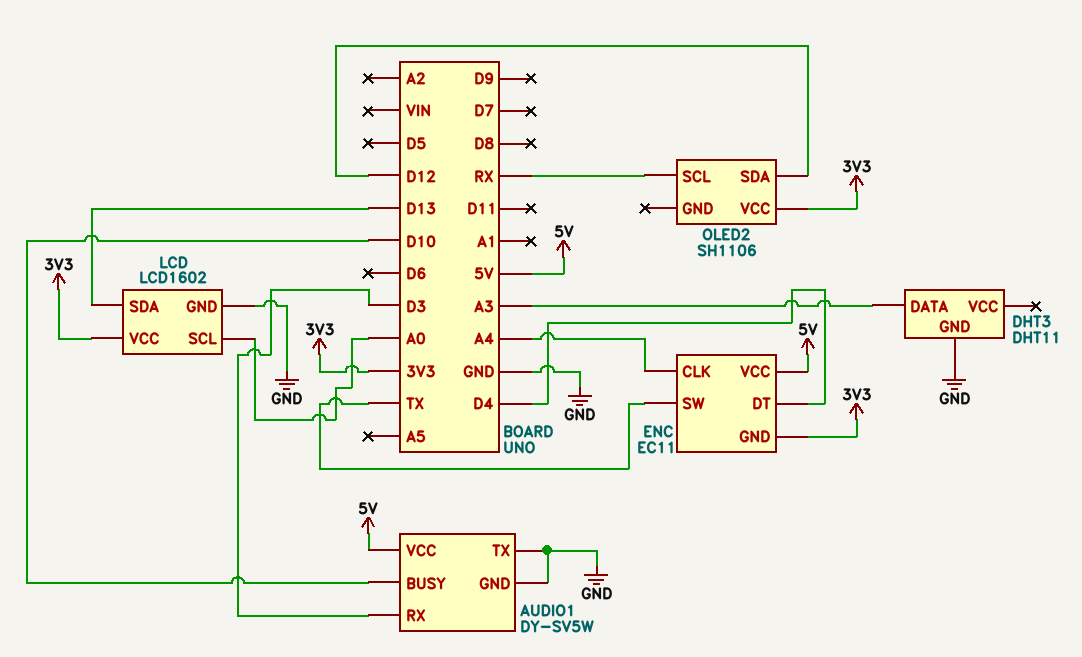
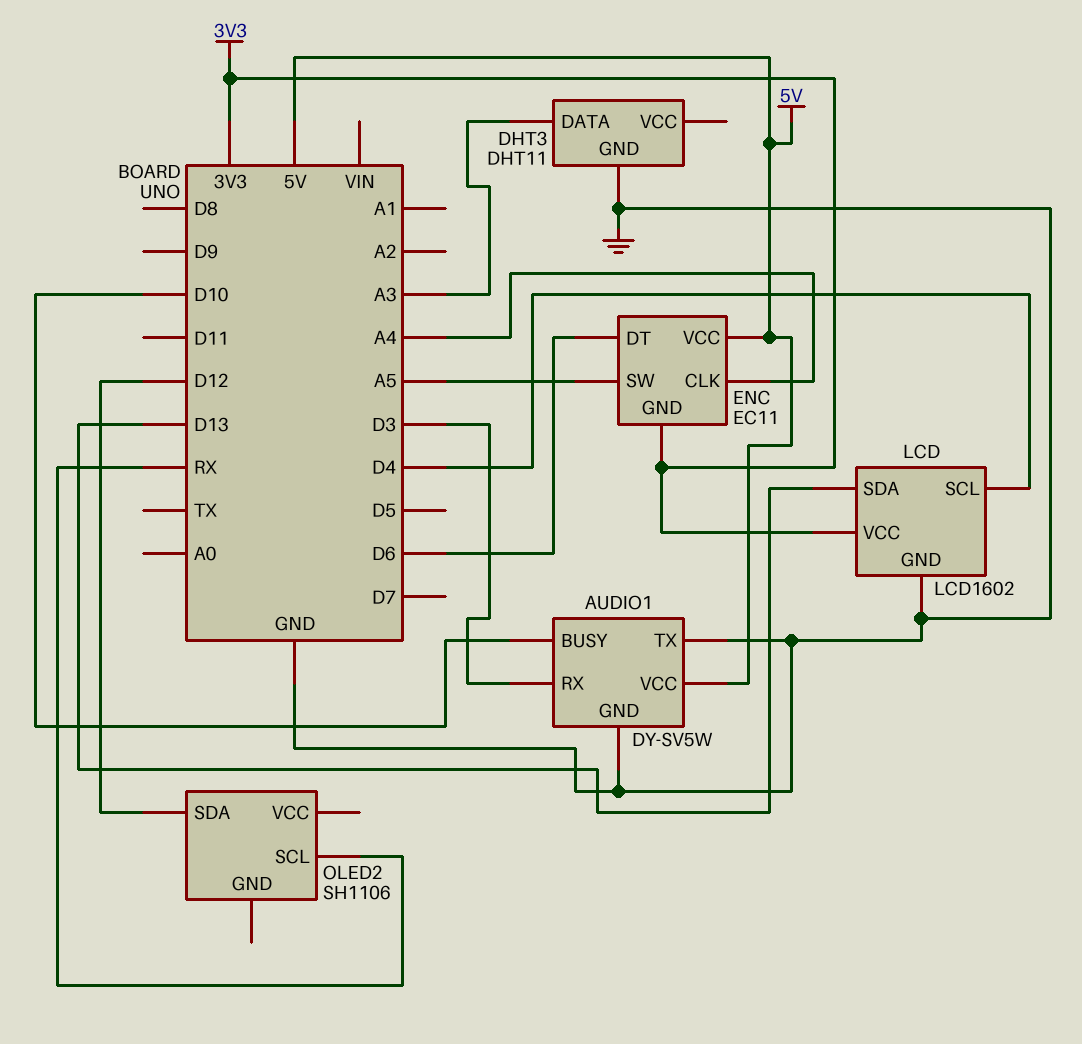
ENC pin DT: D4 -> D6
ENC pin SW: TX -> A5
LCD pin SCL: A0 -> D4
OLED2 pin VCC: 3V3 -> none

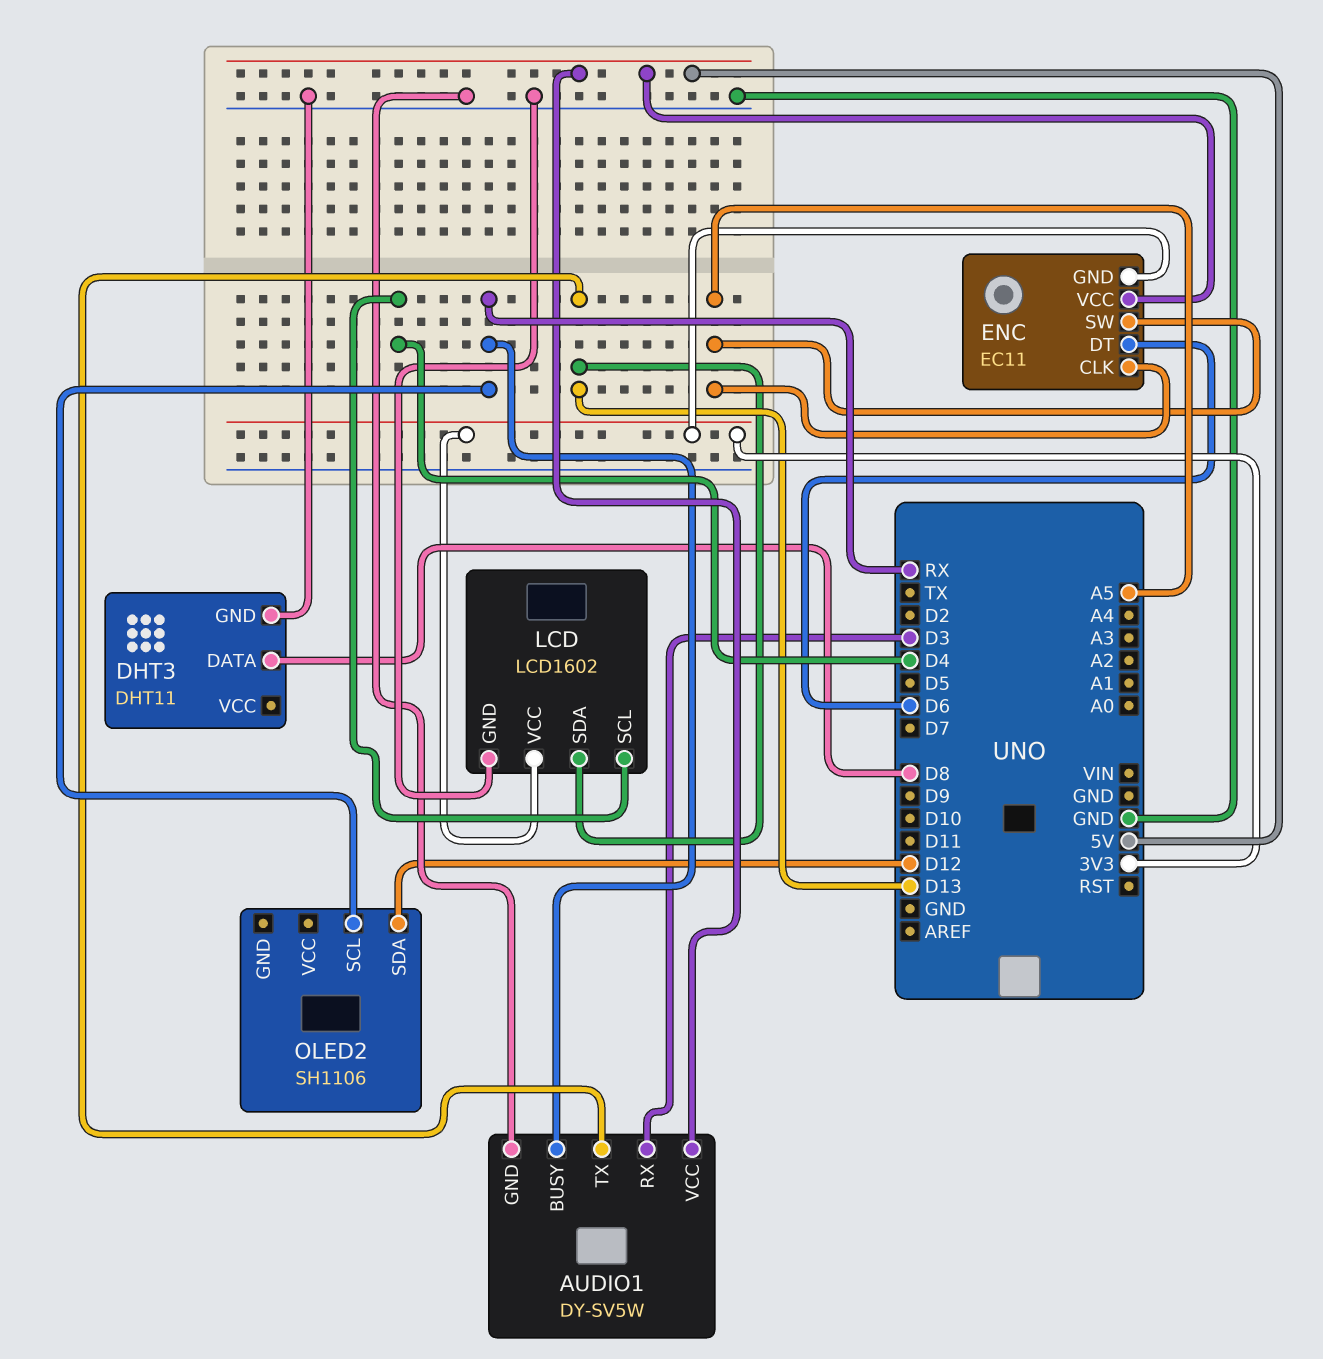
AUDIO1 pin BUSY: D10 -> RX
AUDIO1 pin TX: GND -> D13
DHT3 pin DATA: A3 -> D8
ENC pin CLK: A4 -> A5

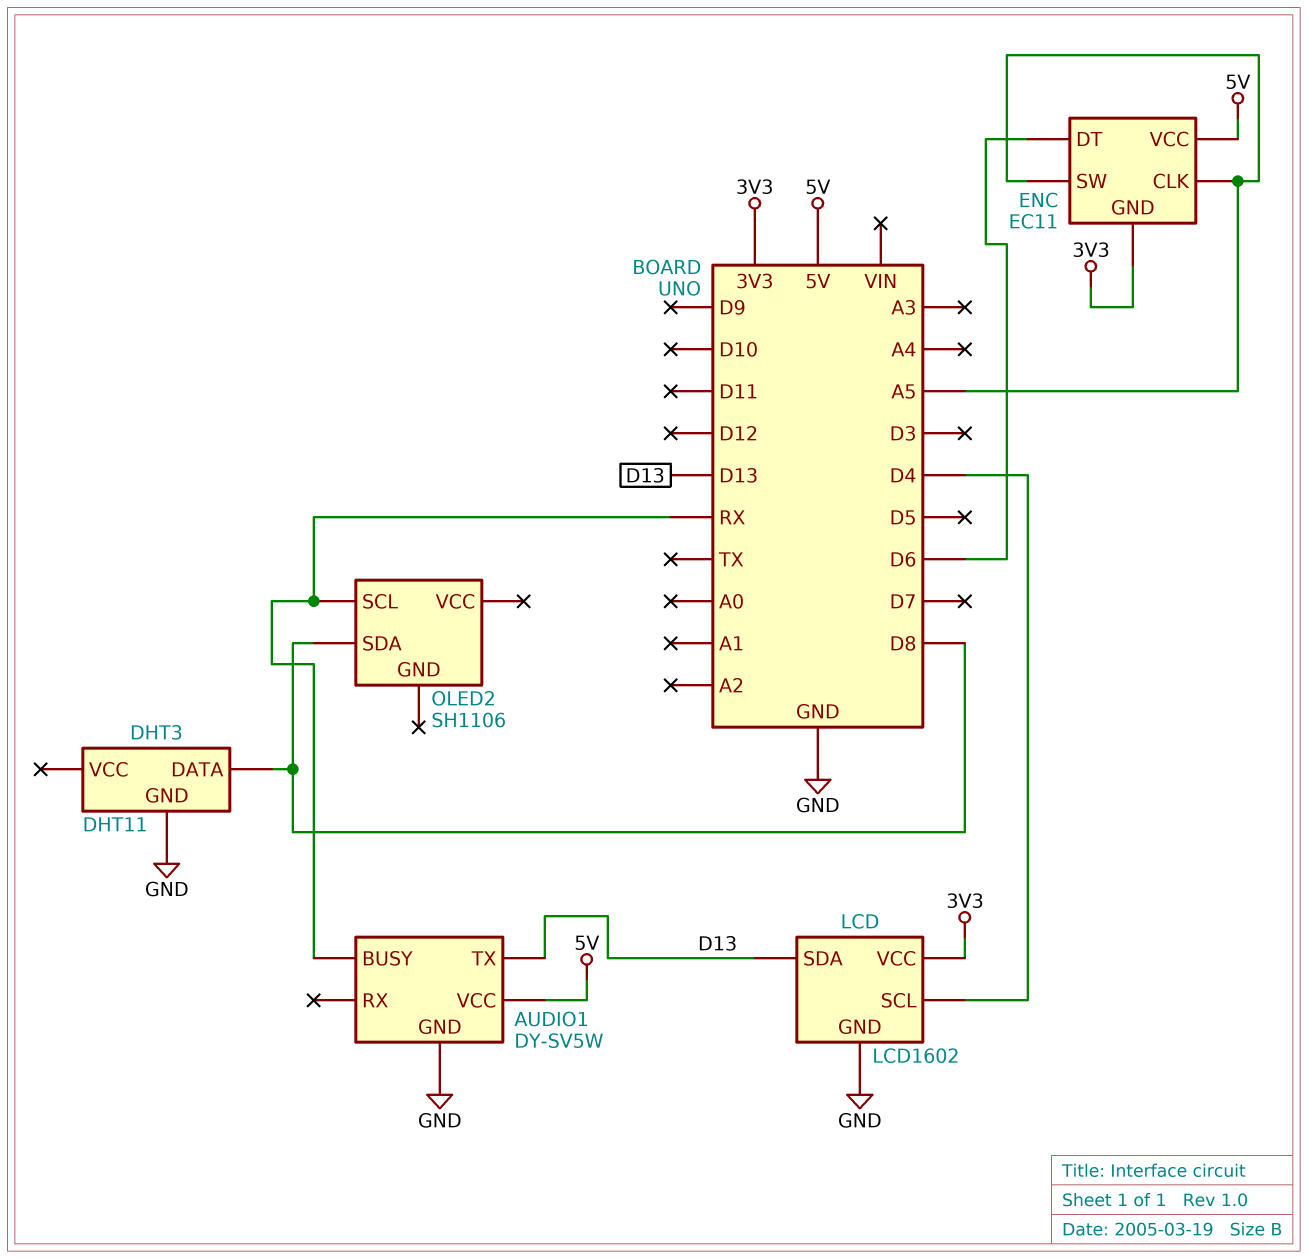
AUDIO1 pin RX: D3 -> none
OLED2 pin SDA: D12 -> D8

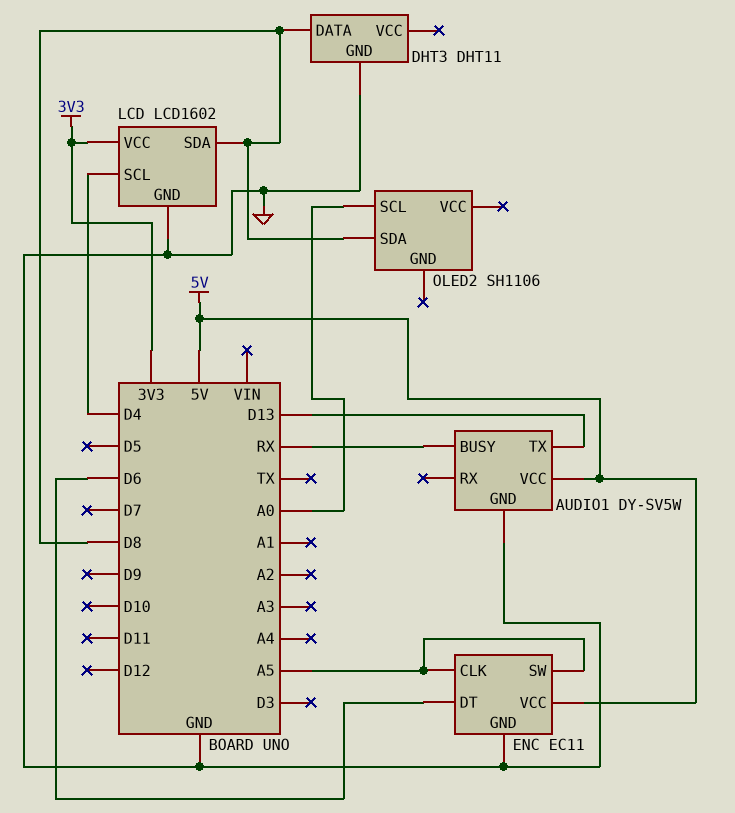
ENC pin GND: 3V3 -> GND
LCD pin SDA: D13 -> D8
OLED2 pin SCL: RX -> A0

